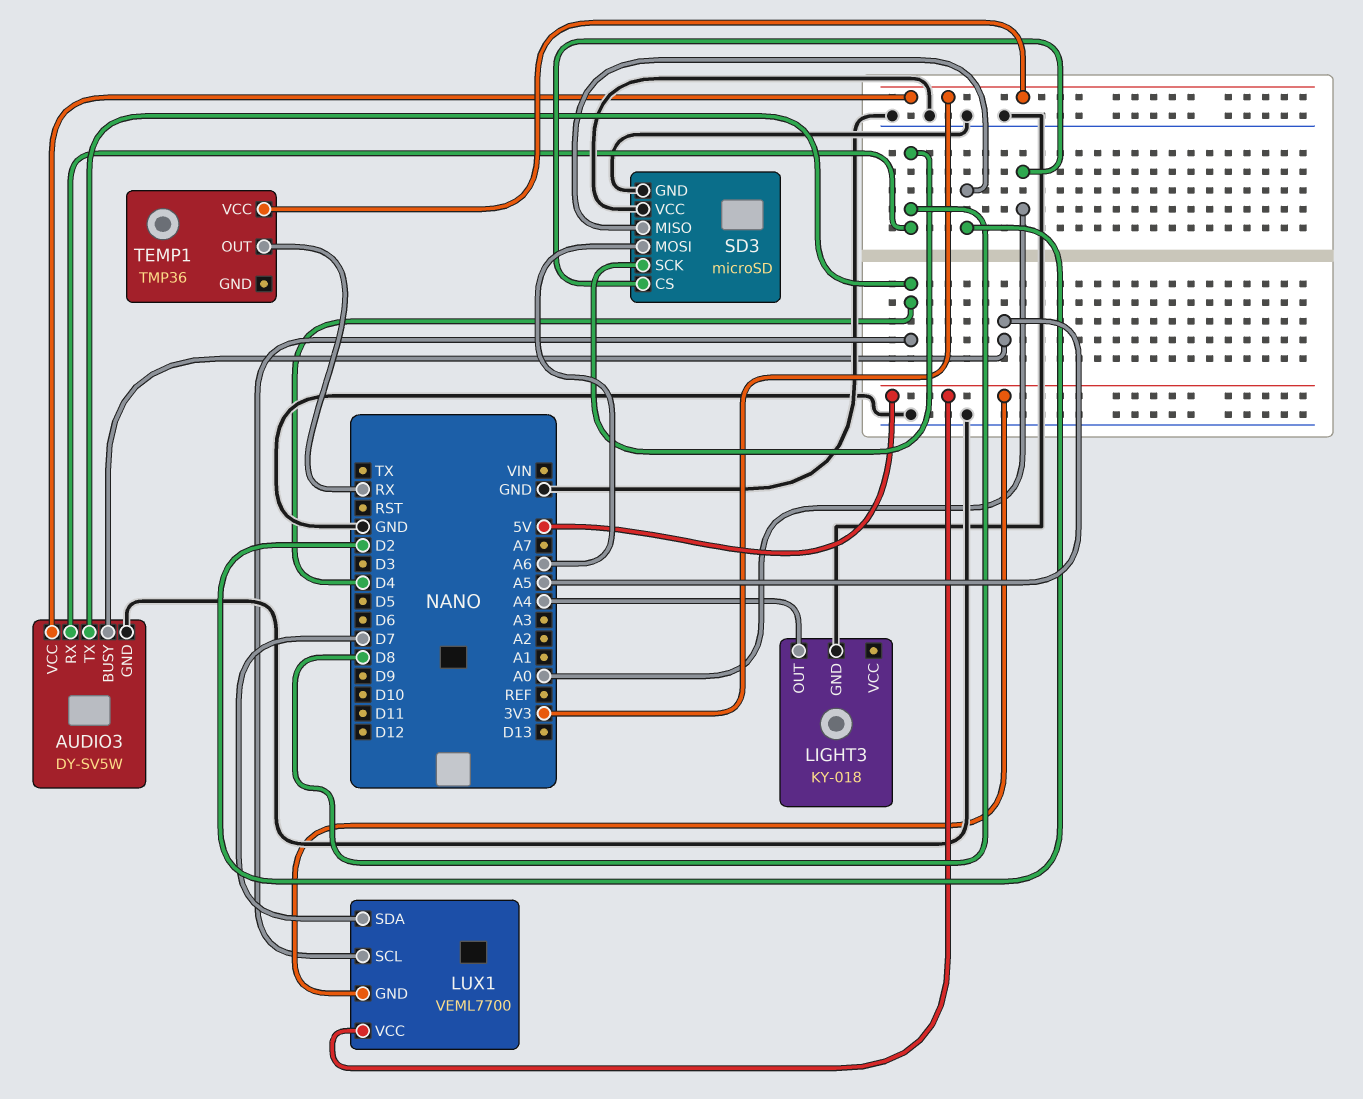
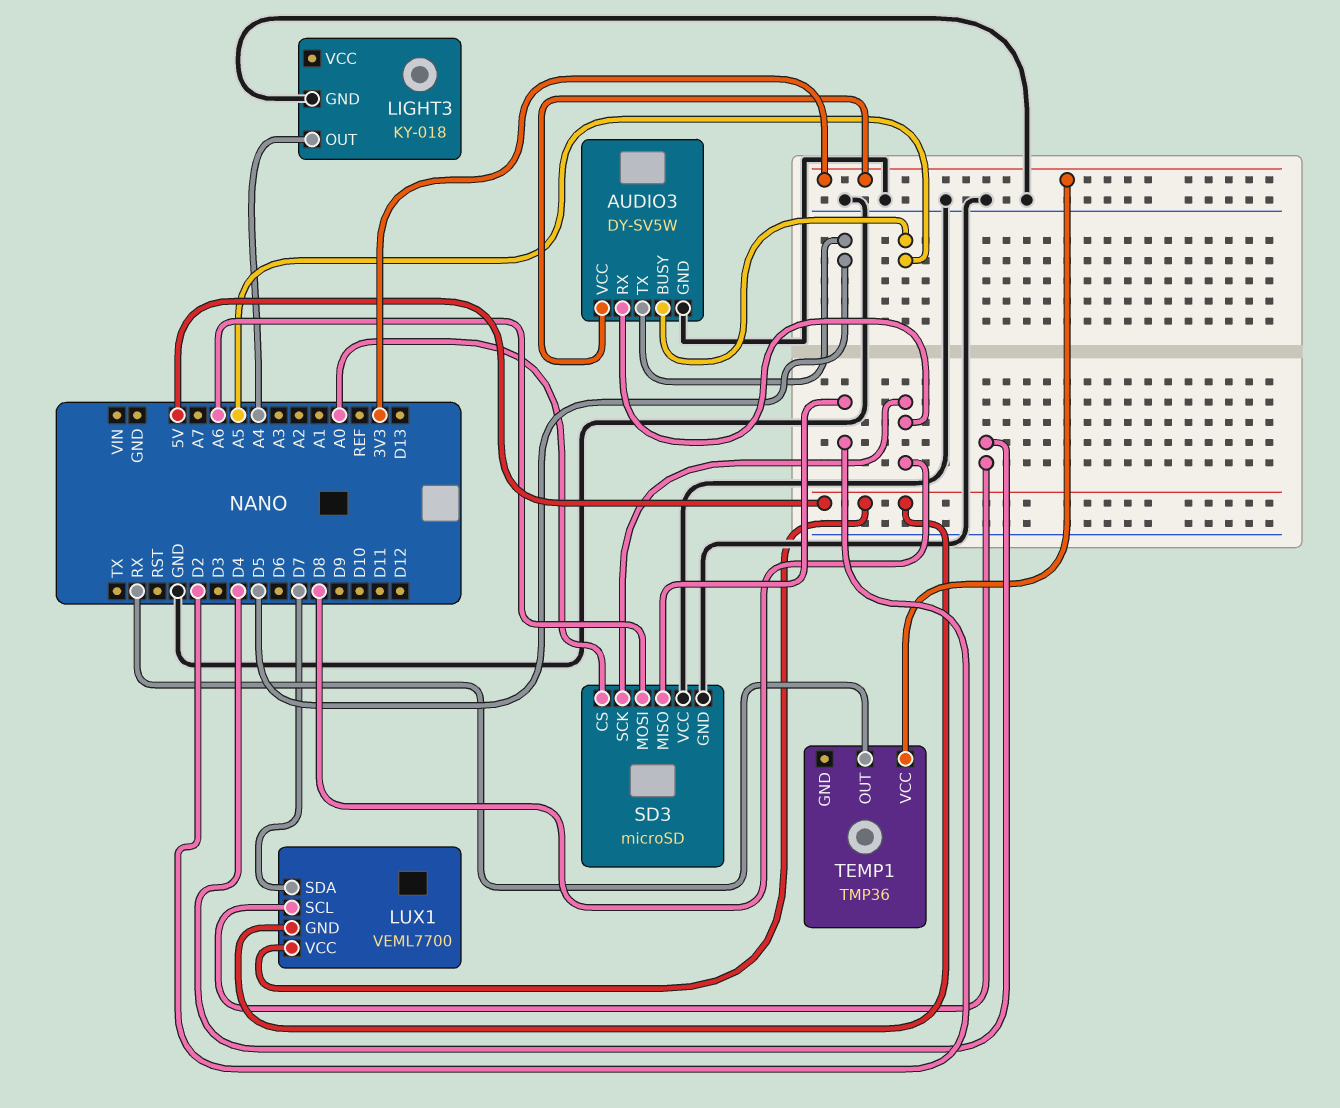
AUDIO3 pin TX: D4 -> D5

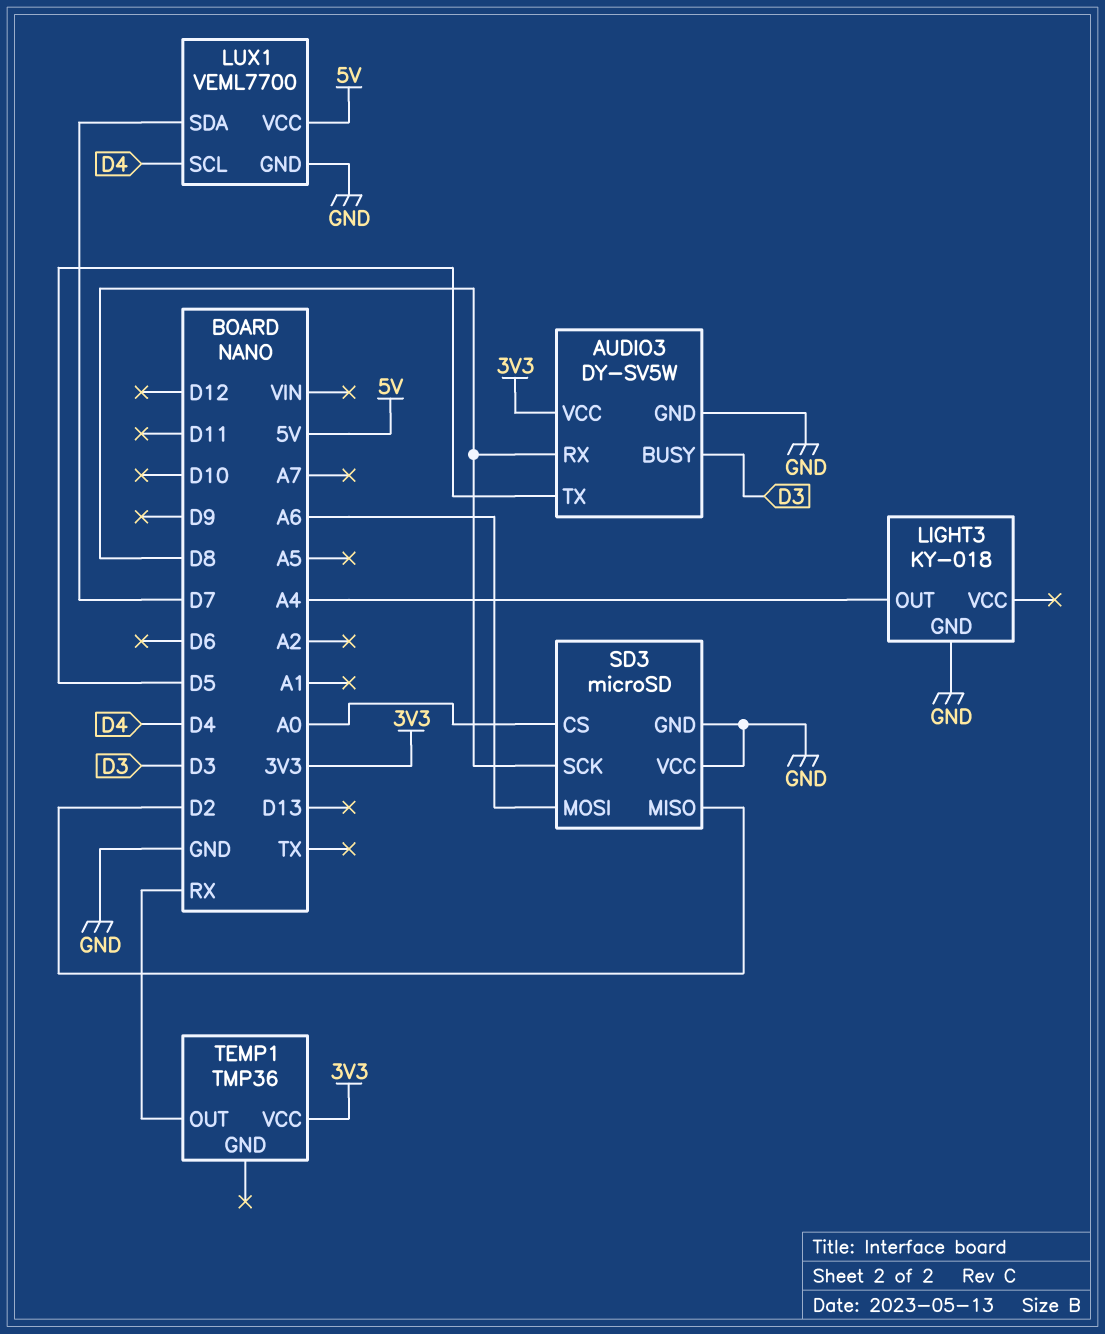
AUDIO3 pin BUSY: A5 -> D3
LUX1 pin GND: 5V -> GND

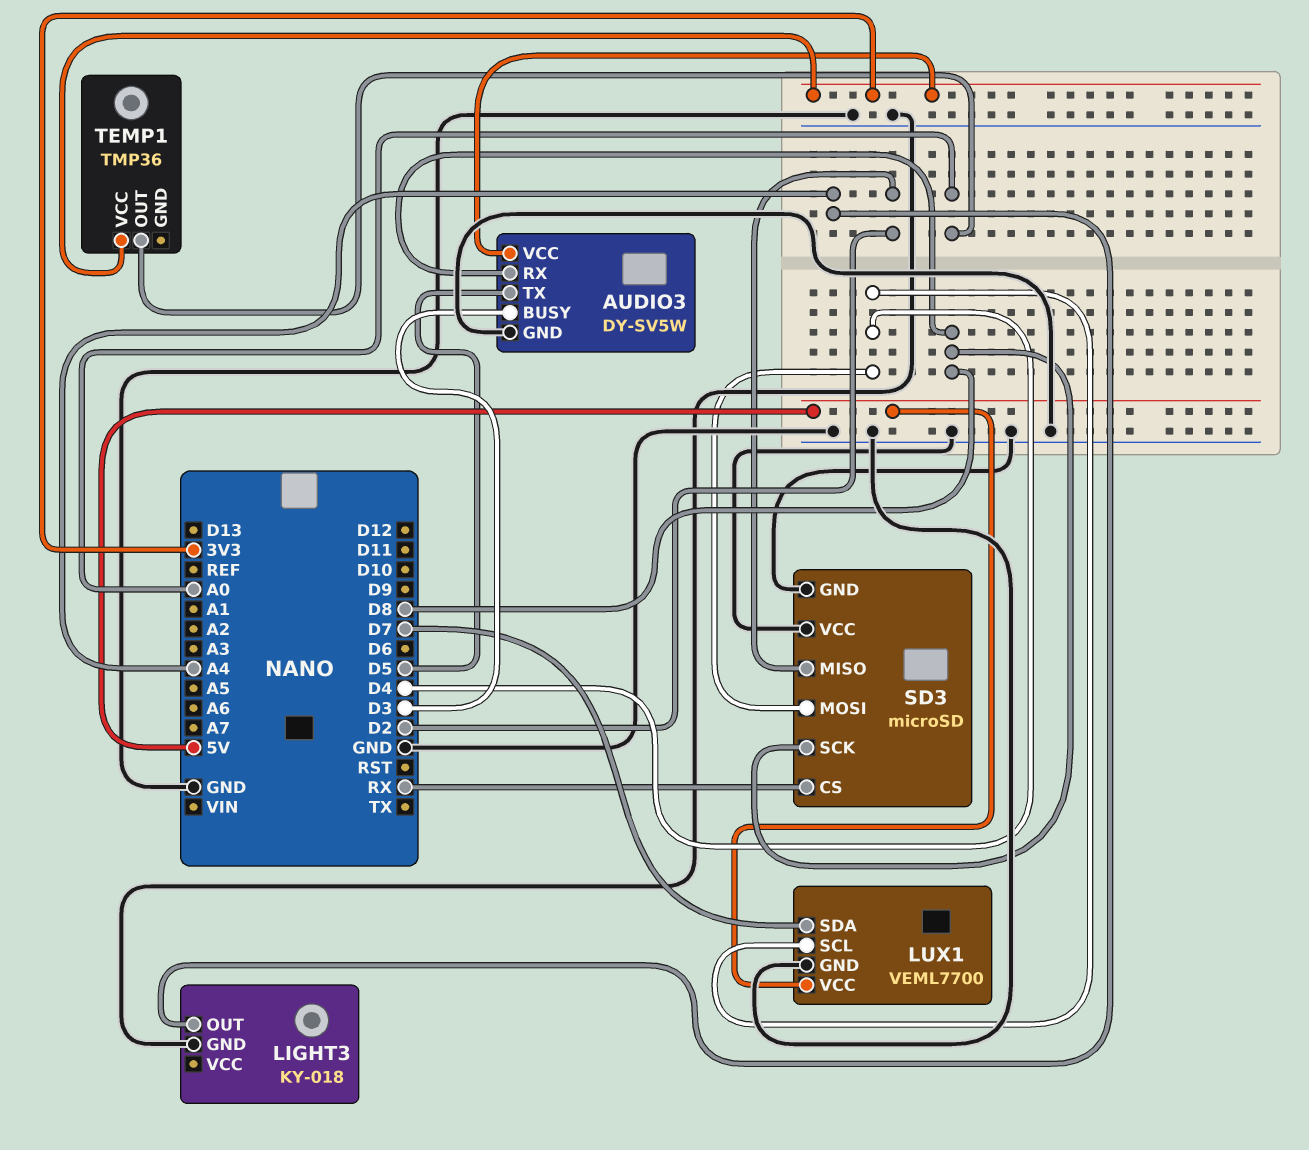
SD3 pin CS: A0 -> RX
SD3 pin MOSI: A6 -> D4
TEMP1 pin OUT: RX -> A0

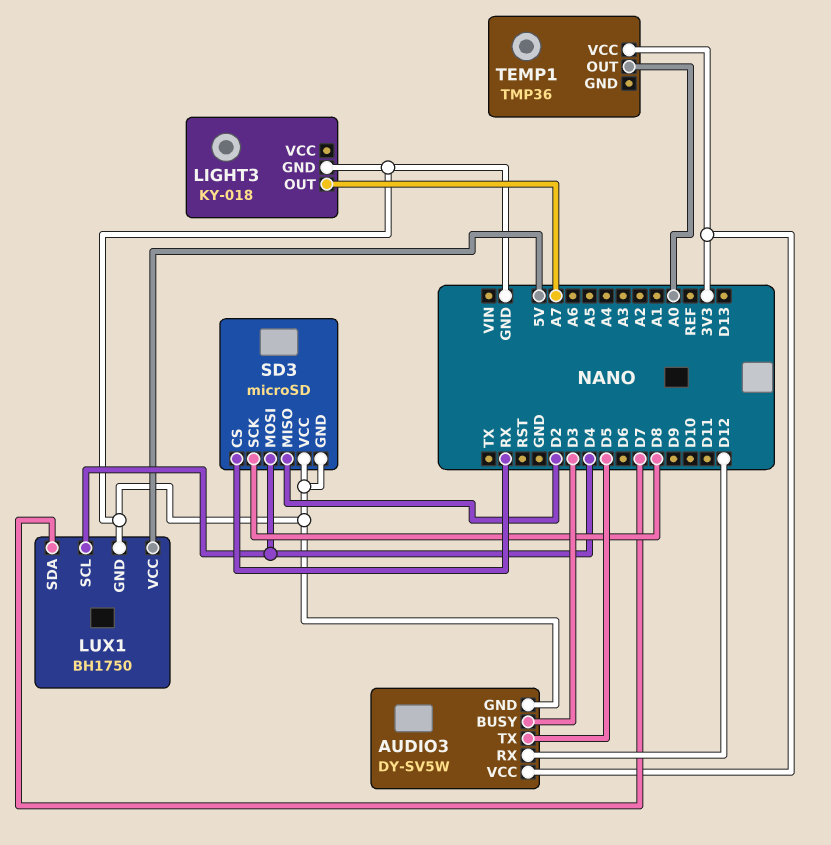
AUDIO3 pin RX: D8 -> D12
LIGHT3 pin OUT: A4 -> A7
LUX1: VEML7700 -> BH1750

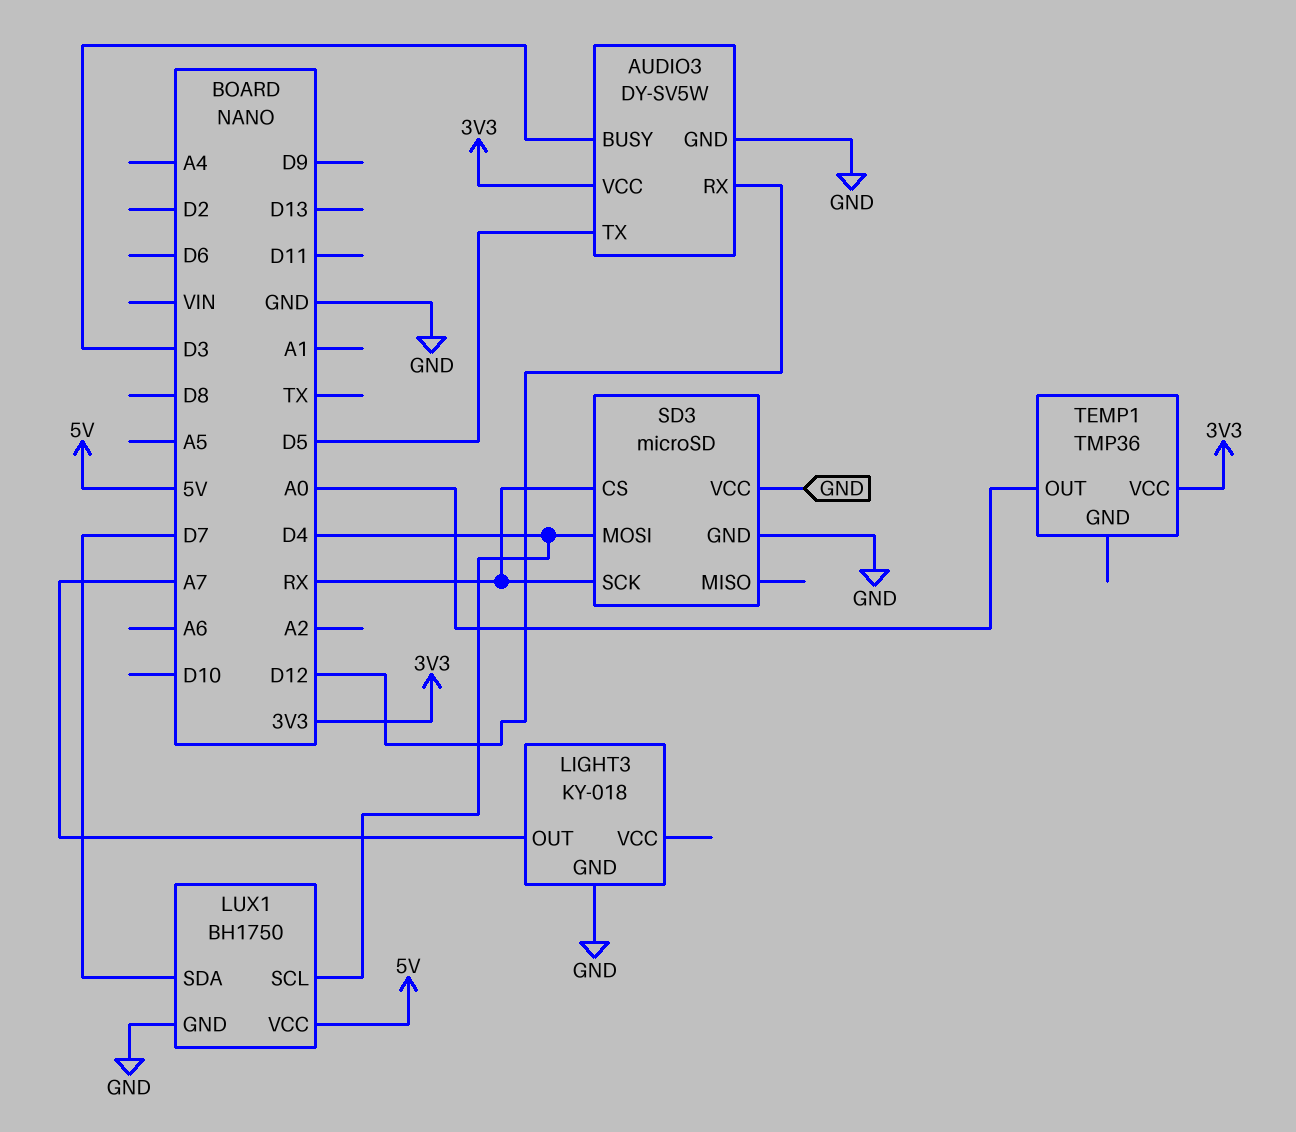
SD3 pin MISO: D2 -> none
SD3 pin SCK: D8 -> RX

